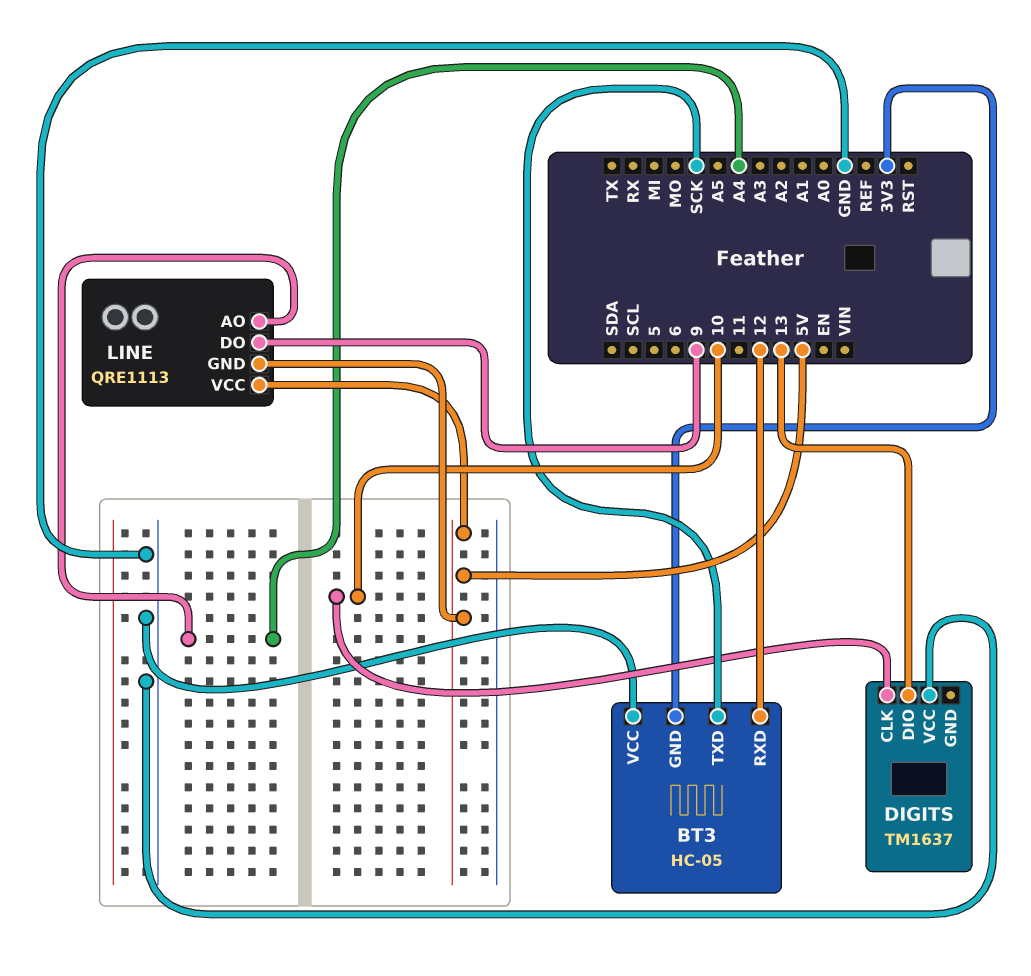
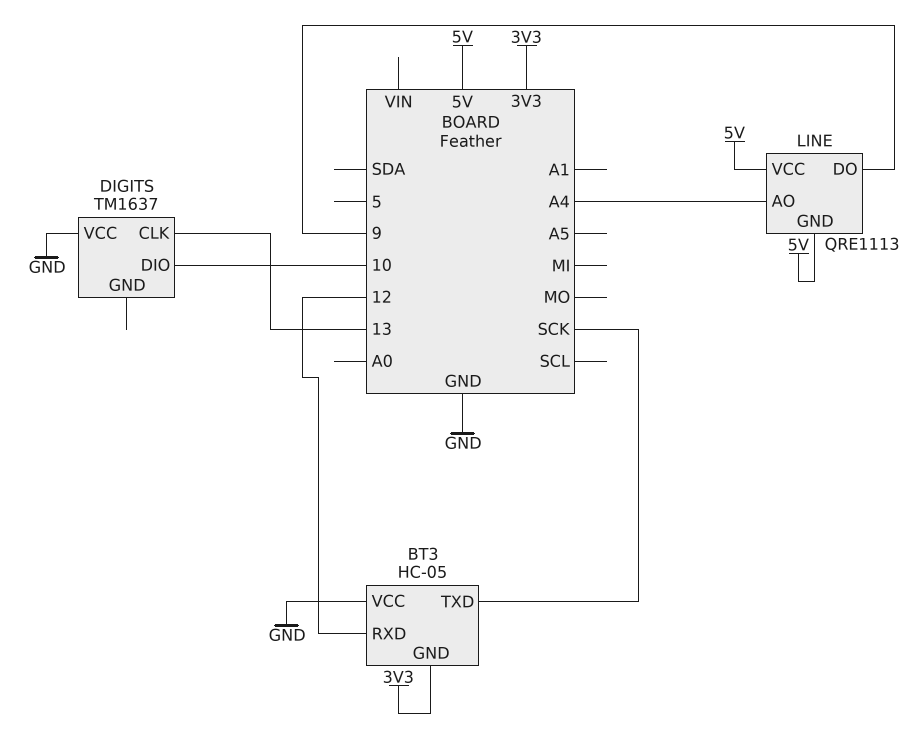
DIGITS pin CLK: 10 -> 13
DIGITS pin DIO: 13 -> 10

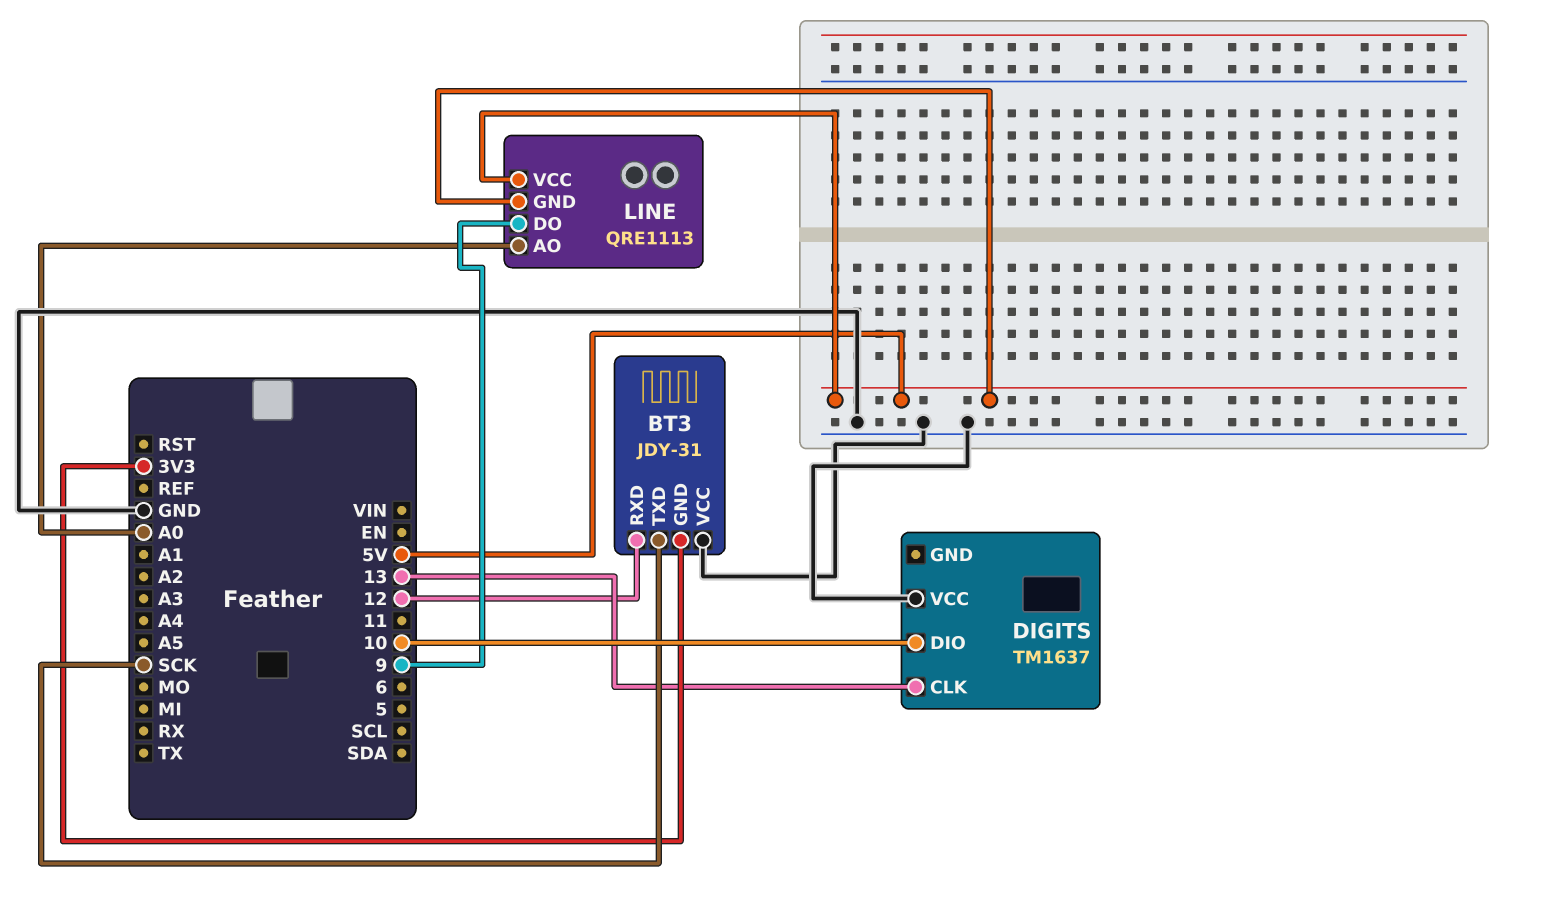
BT3: HC-05 -> JDY-31
LINE pin AO: A4 -> A0

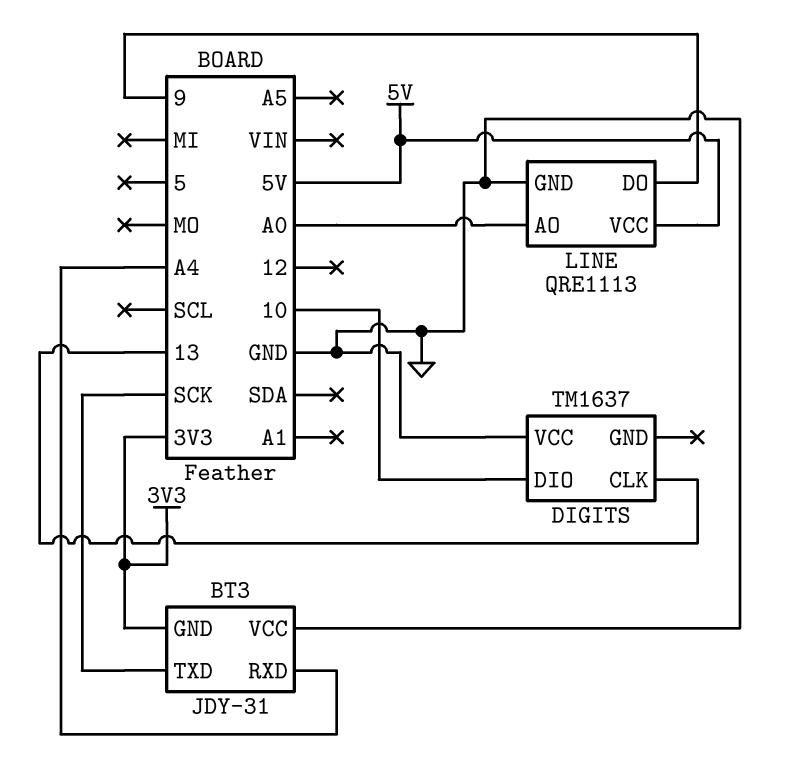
BT3 pin RXD: 12 -> A4
LINE pin GND: 5V -> GND

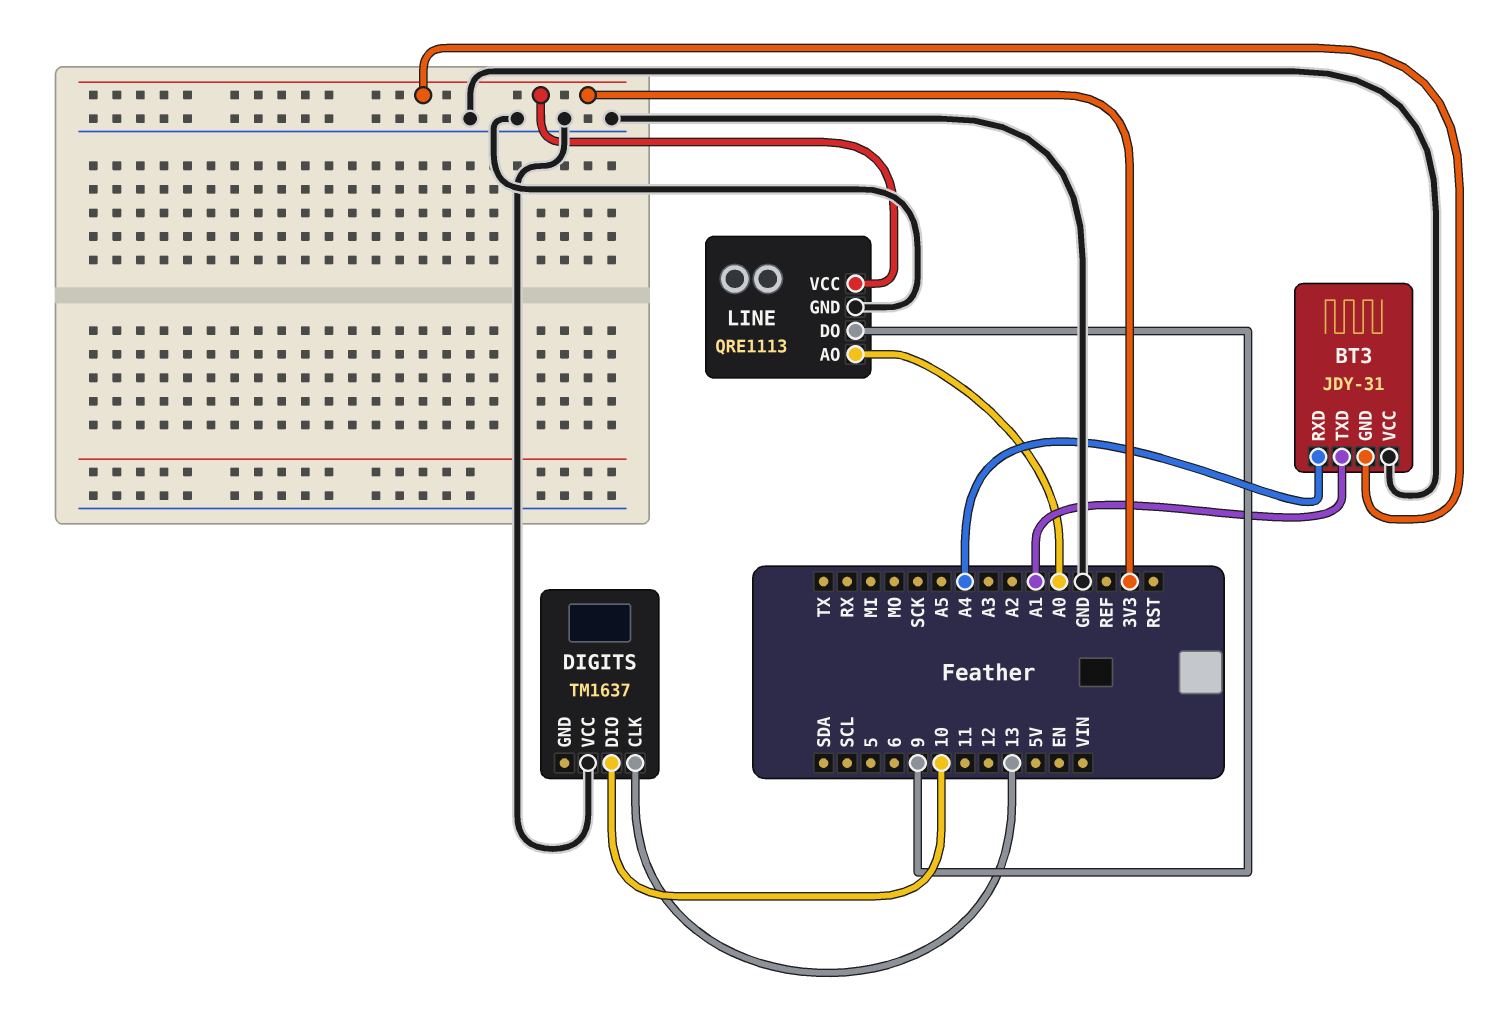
BT3 pin TXD: SCK -> A1
LINE pin VCC: 5V -> 3V3

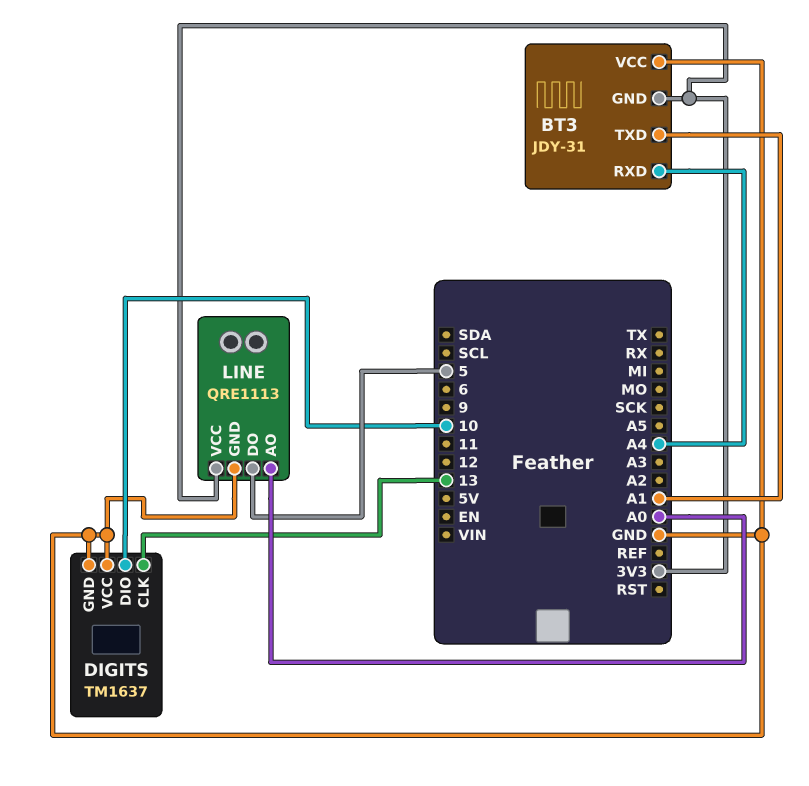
DIGITS pin GND: none -> GND
LINE pin DO: 9 -> 5

